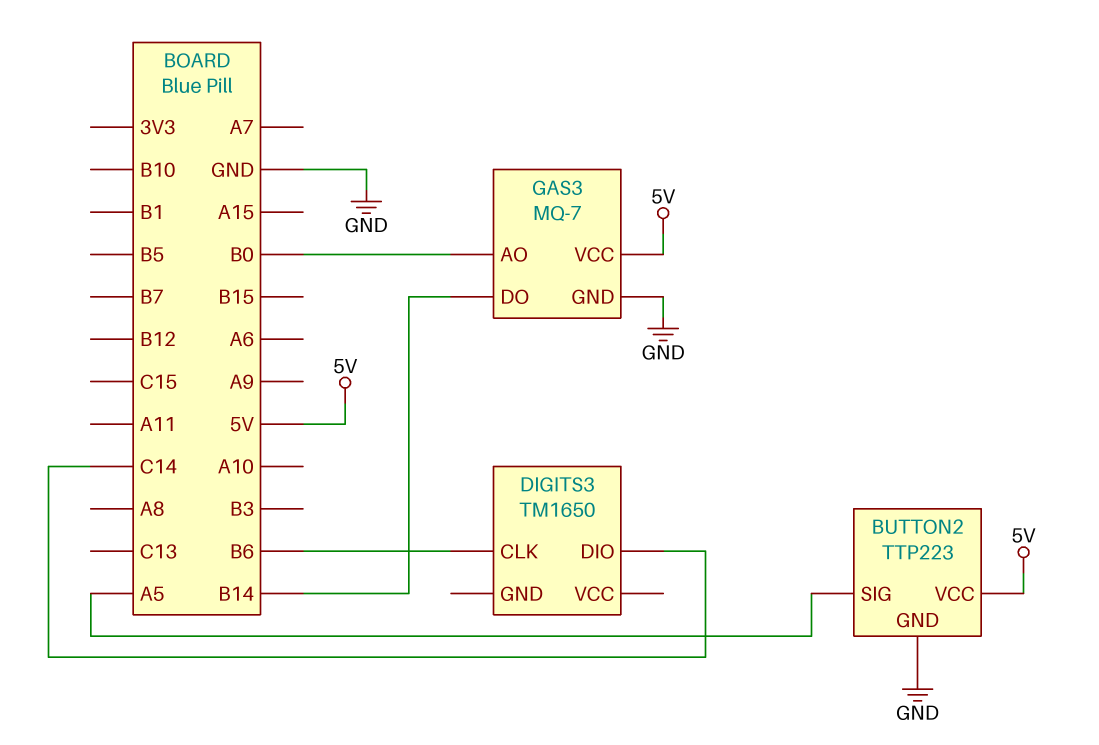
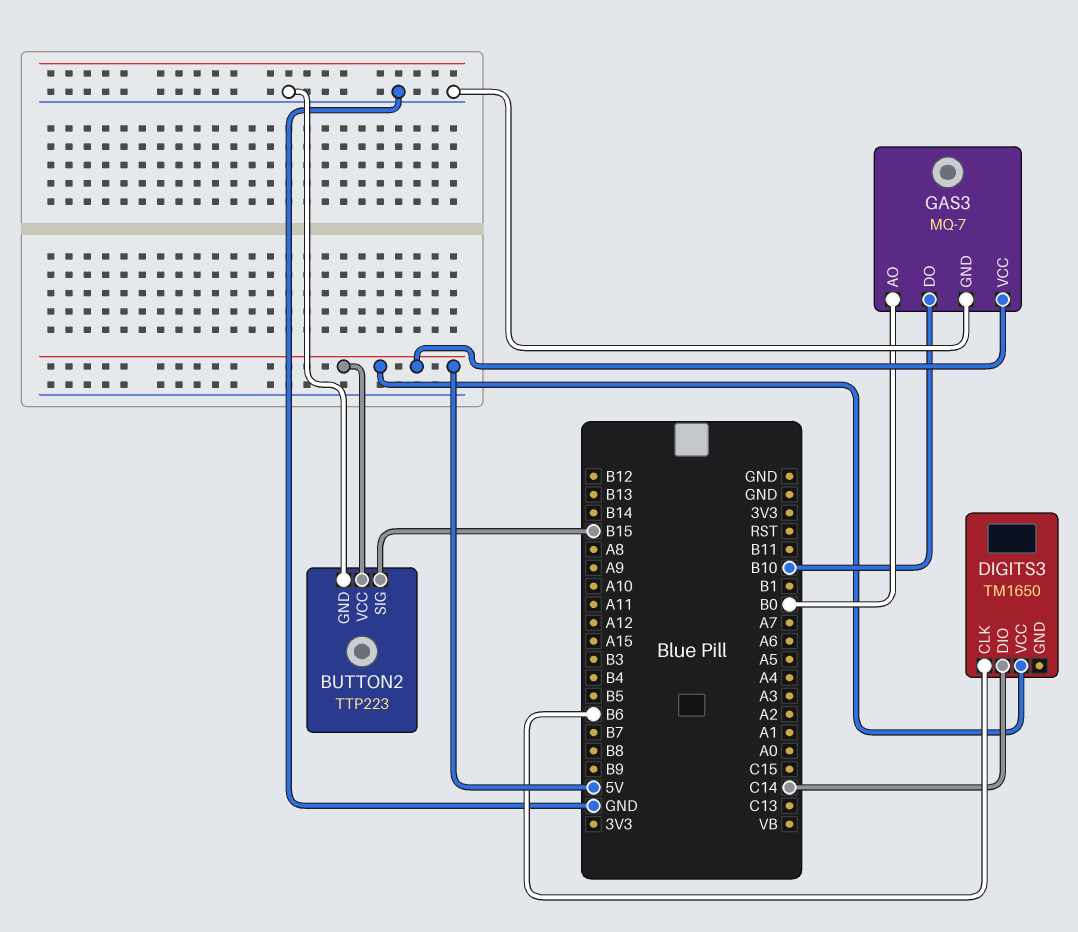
BUTTON2 pin SIG: A5 -> B15
DIGITS3 pin VCC: none -> 5V
GAS3 pin DO: B14 -> B10

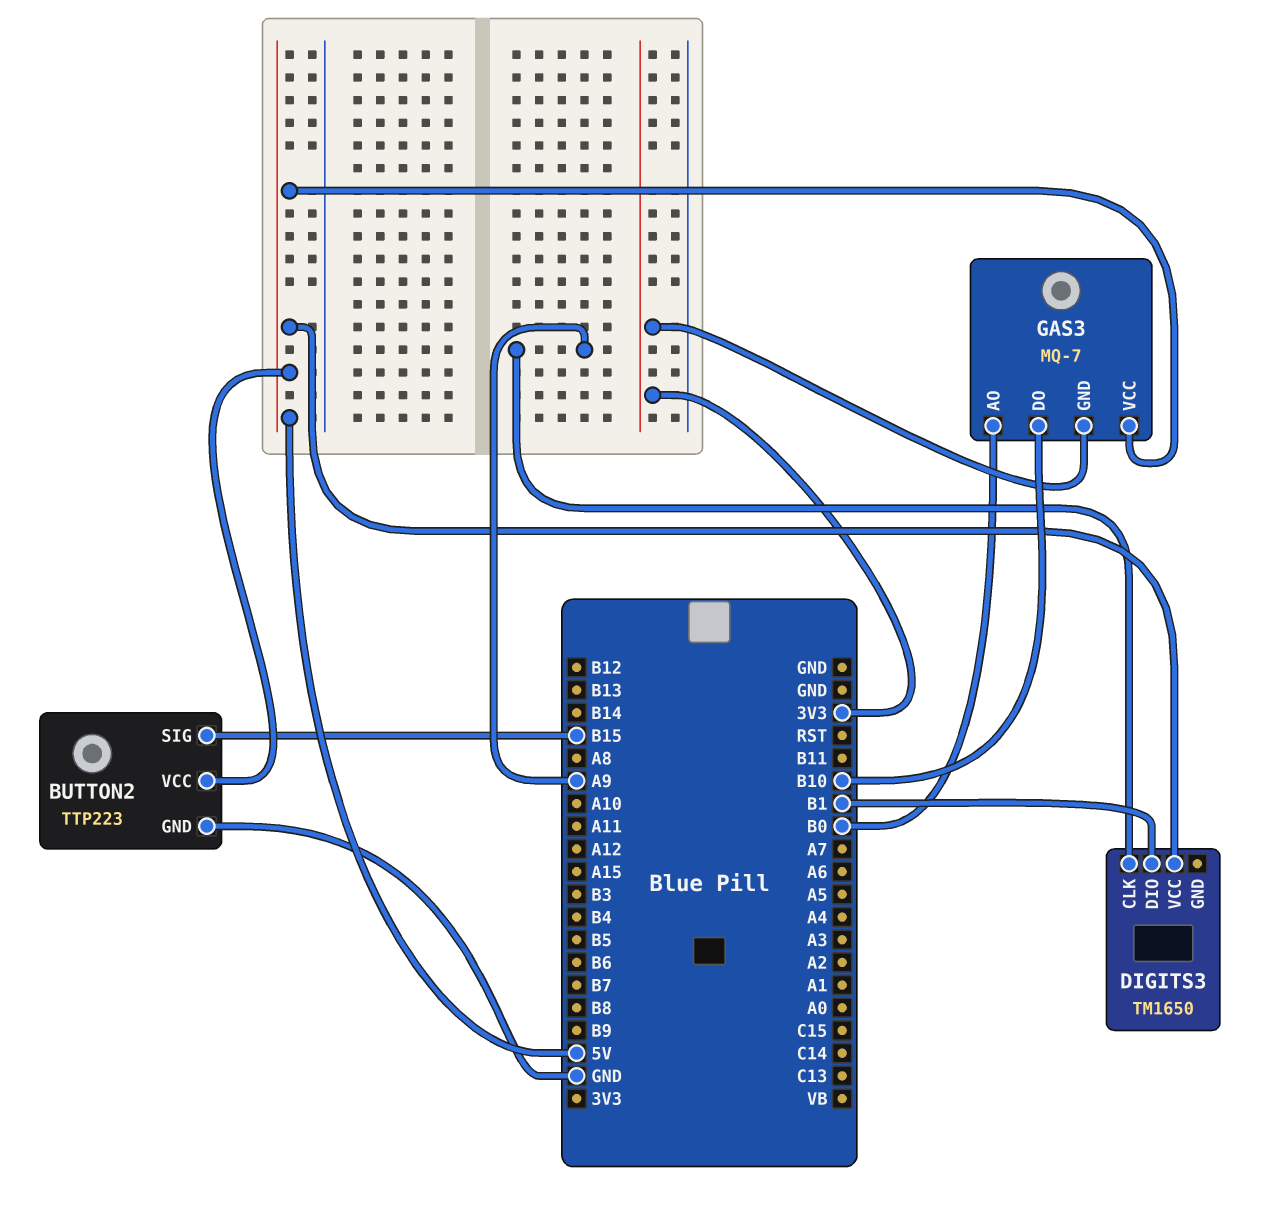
DIGITS3 pin CLK: B6 -> A9
DIGITS3 pin DIO: C14 -> B1
GAS3 pin GND: GND -> 3V3

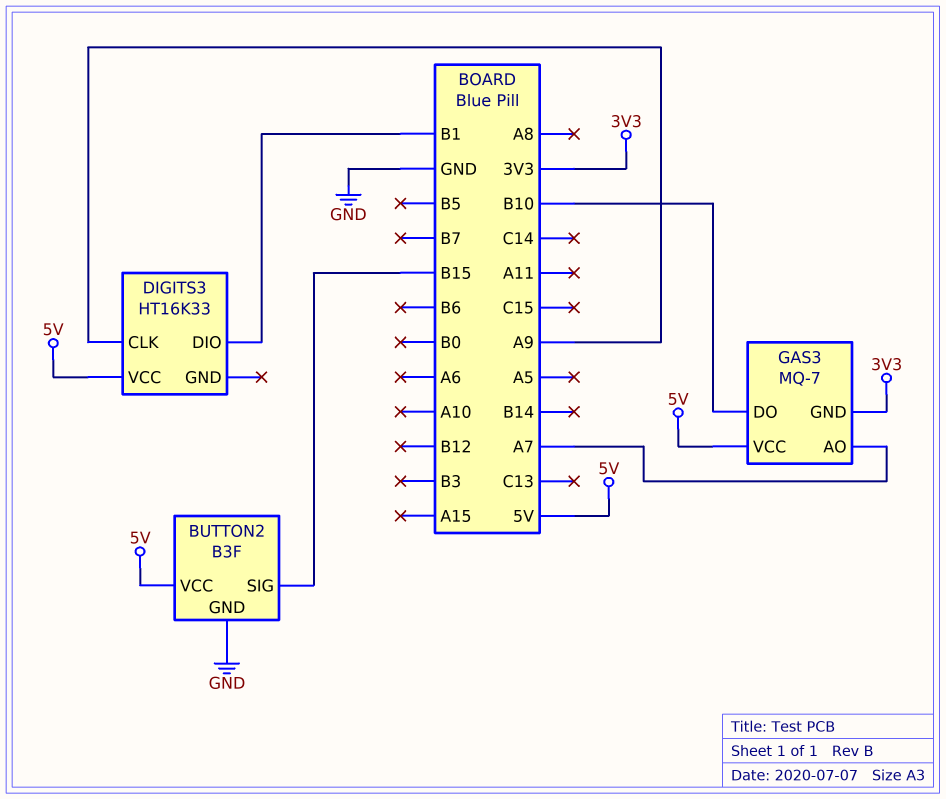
BUTTON2: TTP223 -> B3F
DIGITS3: TM1650 -> HT16K33
GAS3 pin AO: B0 -> A7

